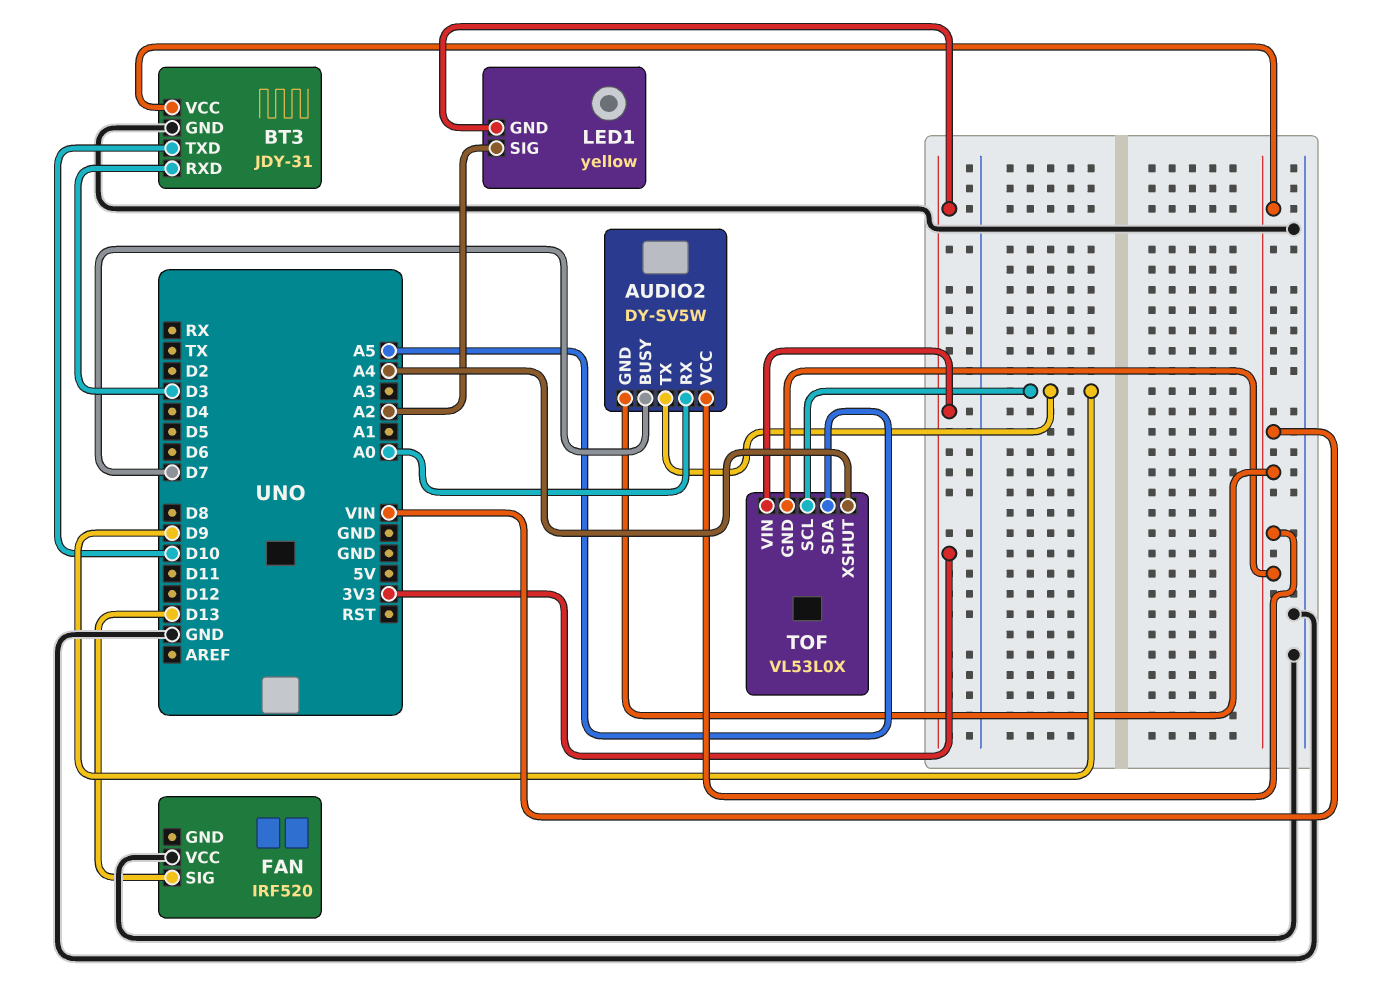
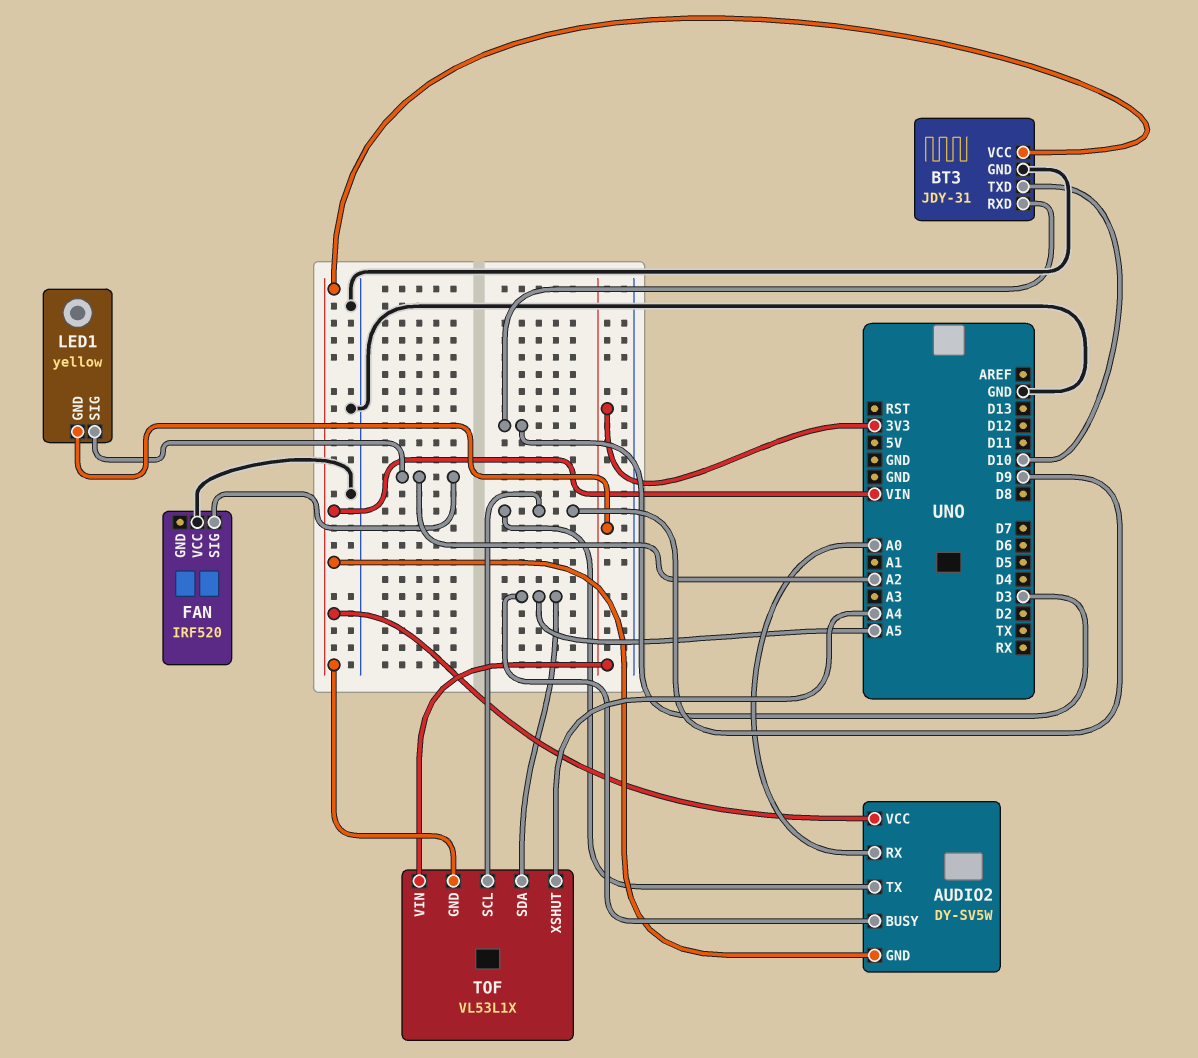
AUDIO2 pin BUSY: D7 -> A5
FAN pin SIG: D13 -> A2
TOF: VL53L0X -> VL53L1X

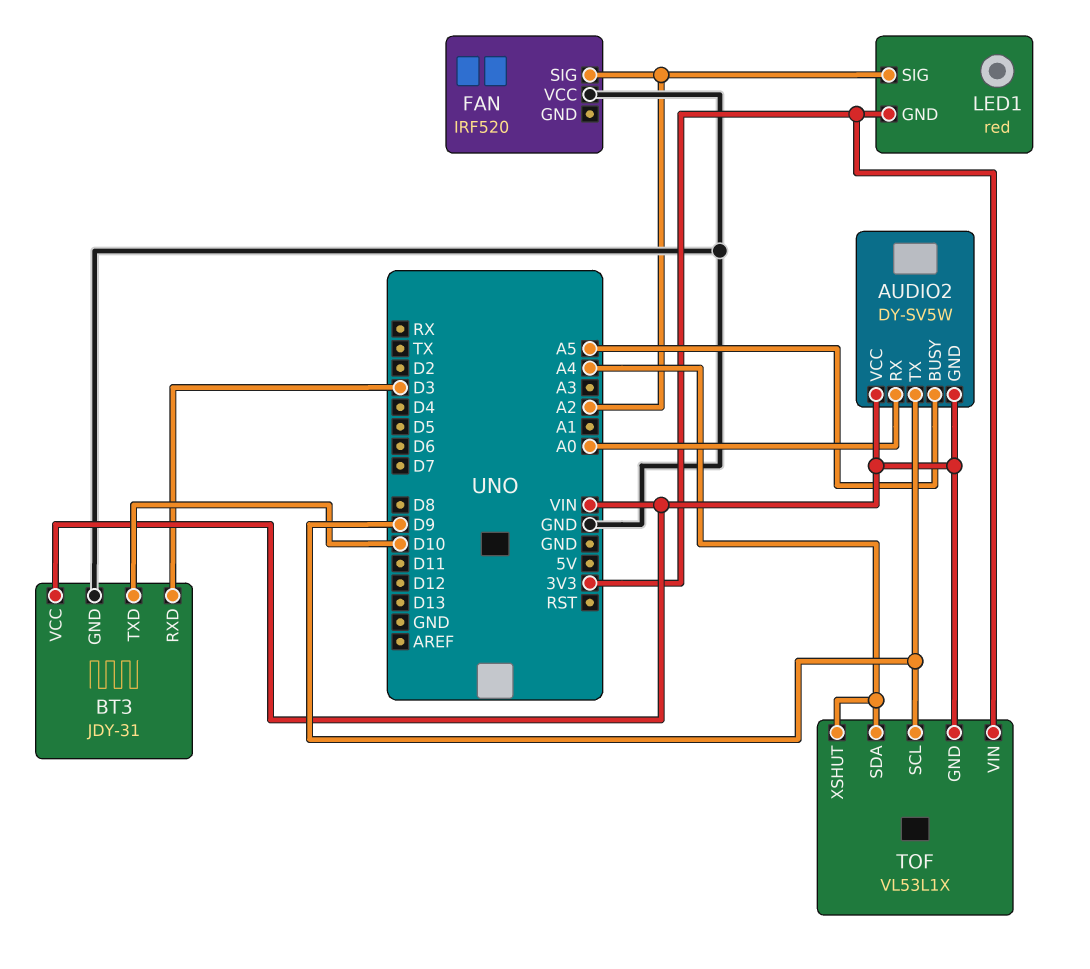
LED1: yellow -> red
TOF pin SDA: A5 -> A4

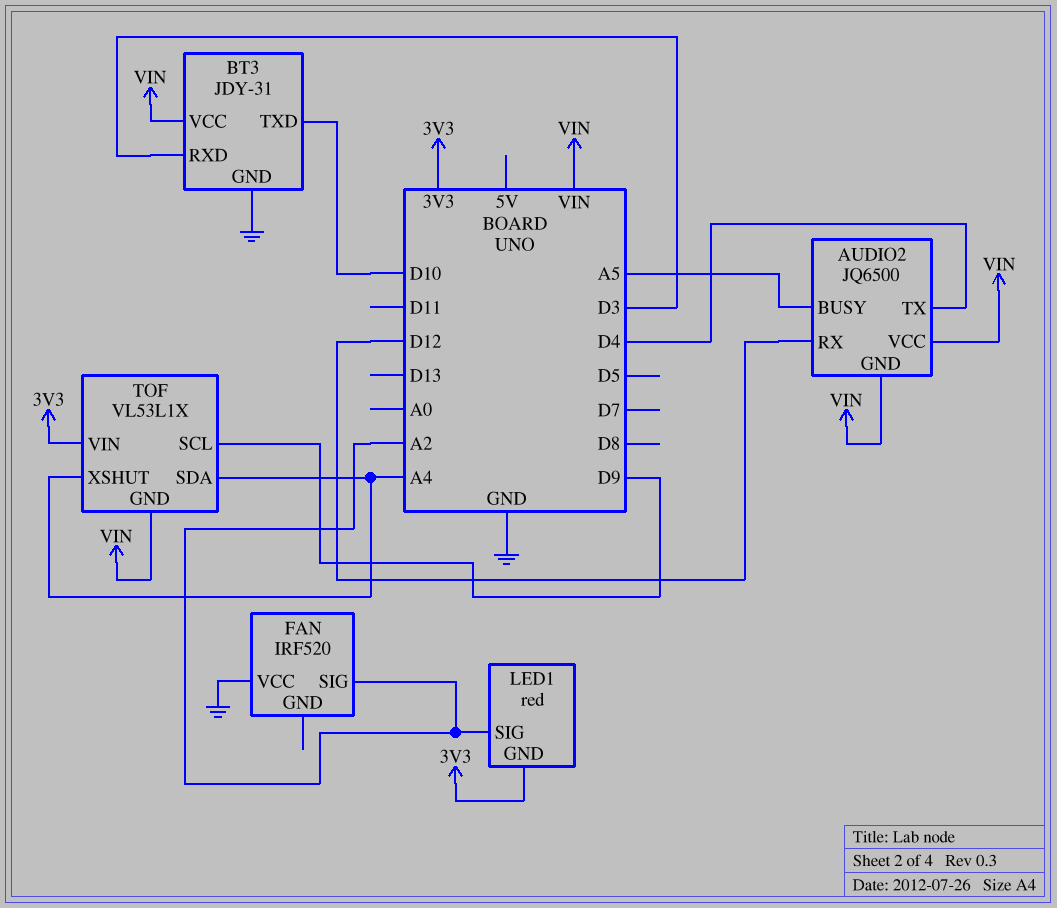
AUDIO2: DY-SV5W -> JQ6500
AUDIO2 pin RX: A0 -> D12
AUDIO2 pin TX: D9 -> D4

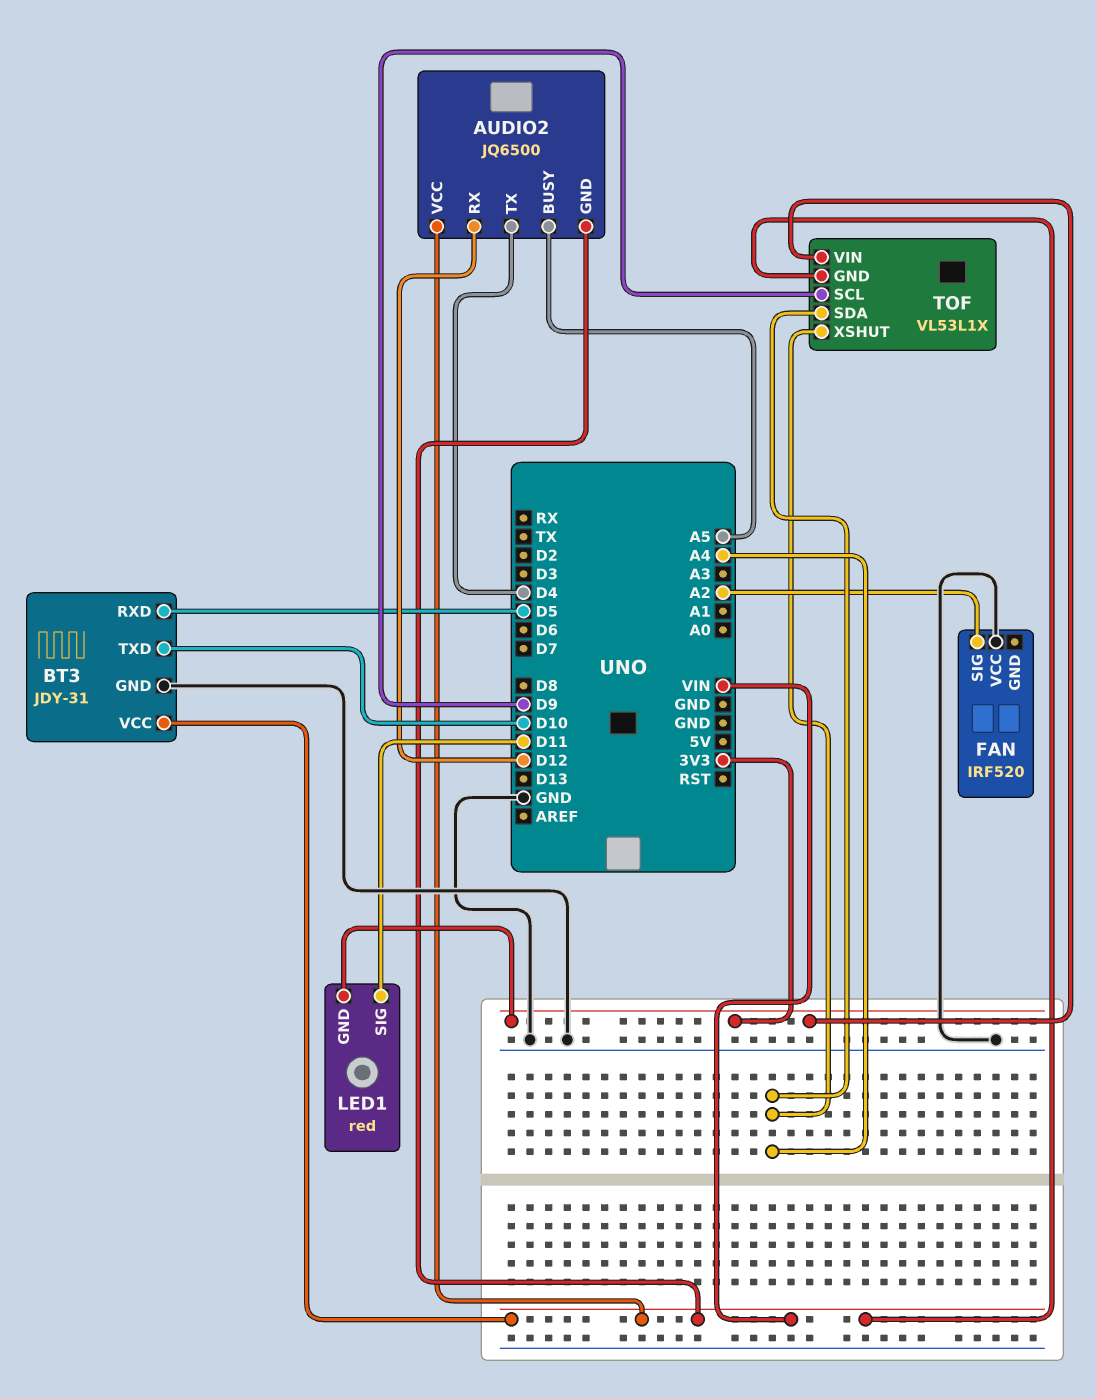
BT3 pin RXD: D3 -> D5
LED1 pin SIG: A2 -> D11

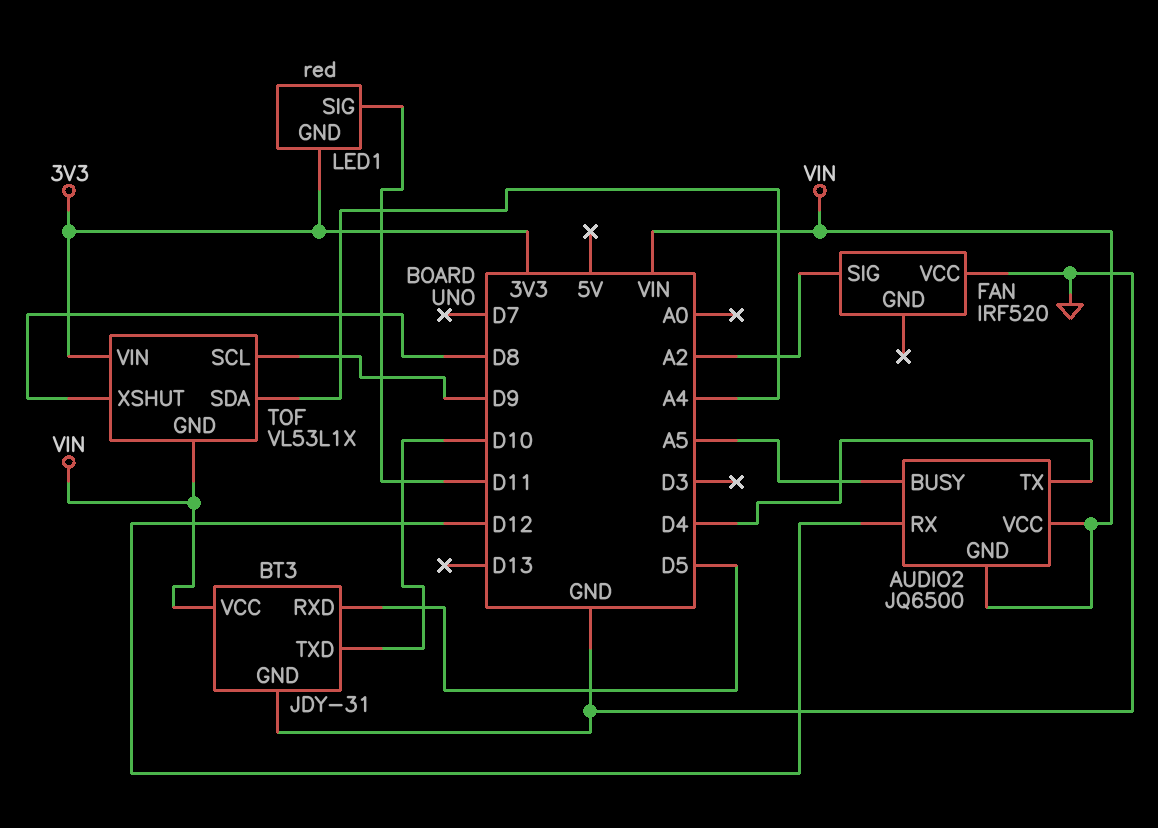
TOF pin XSHUT: A4 -> D8

